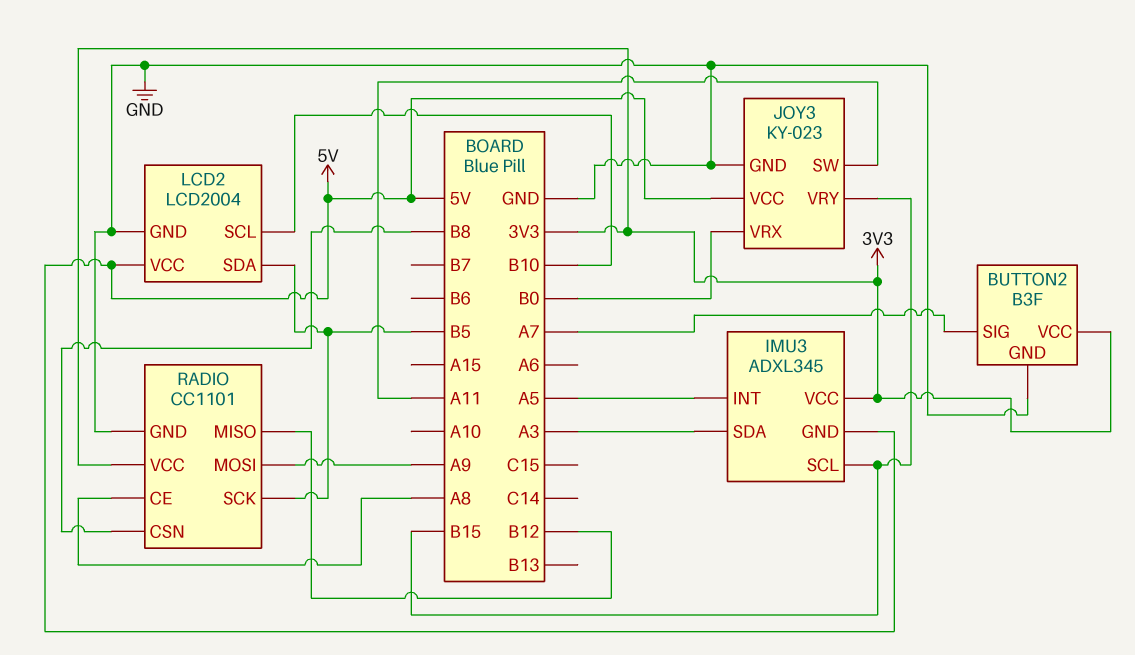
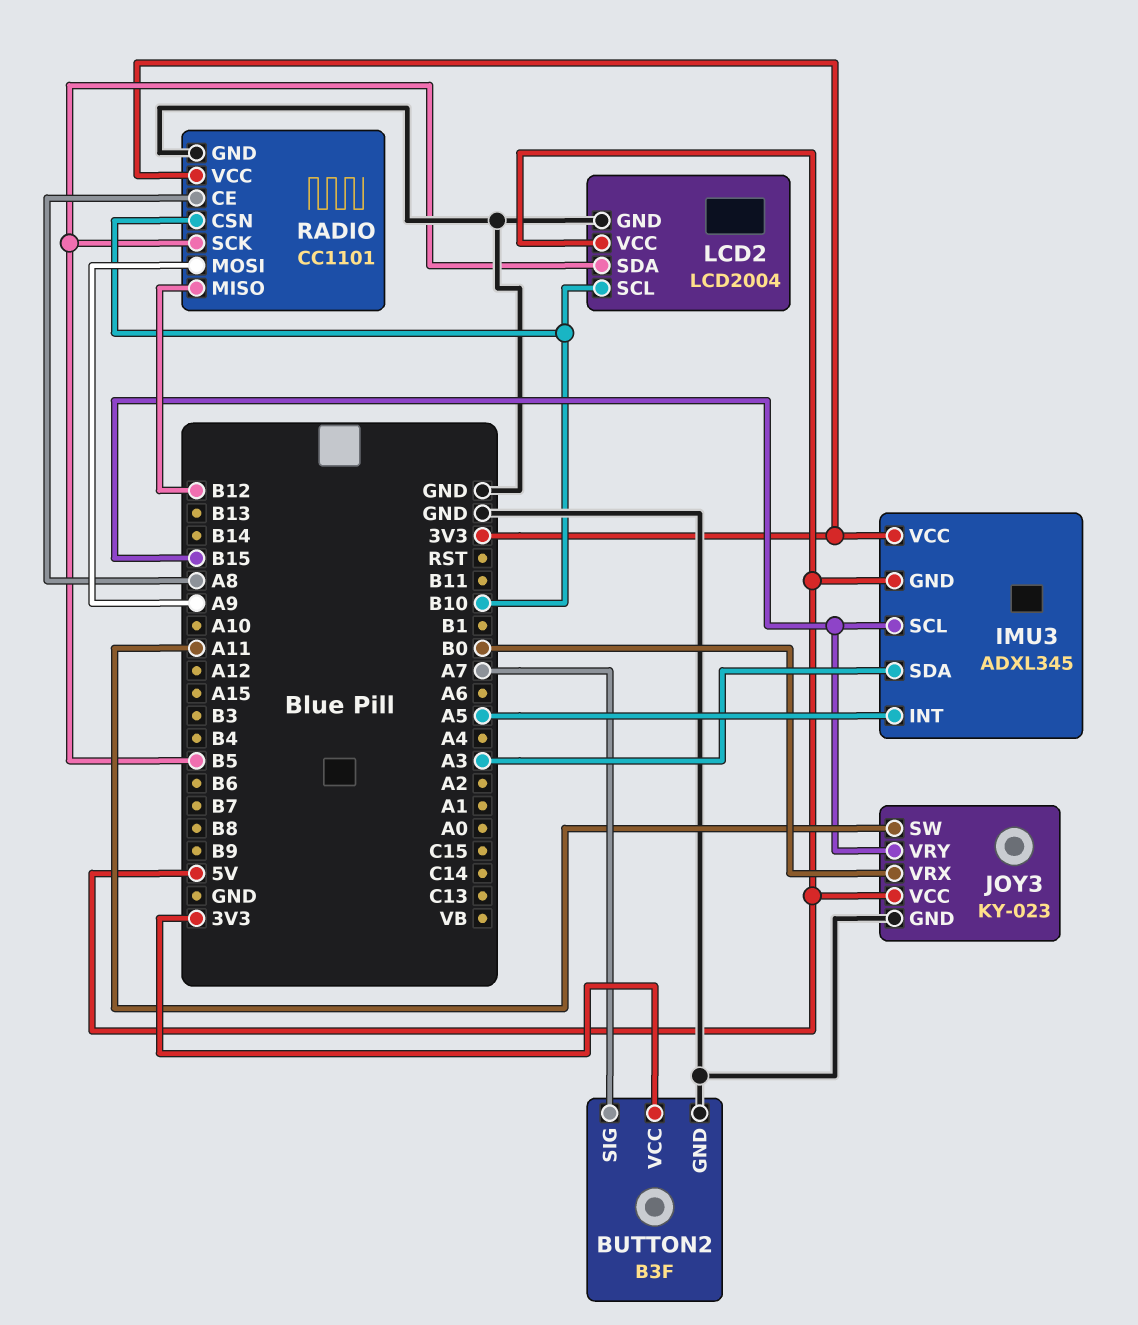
RADIO pin CSN: B8 -> B10

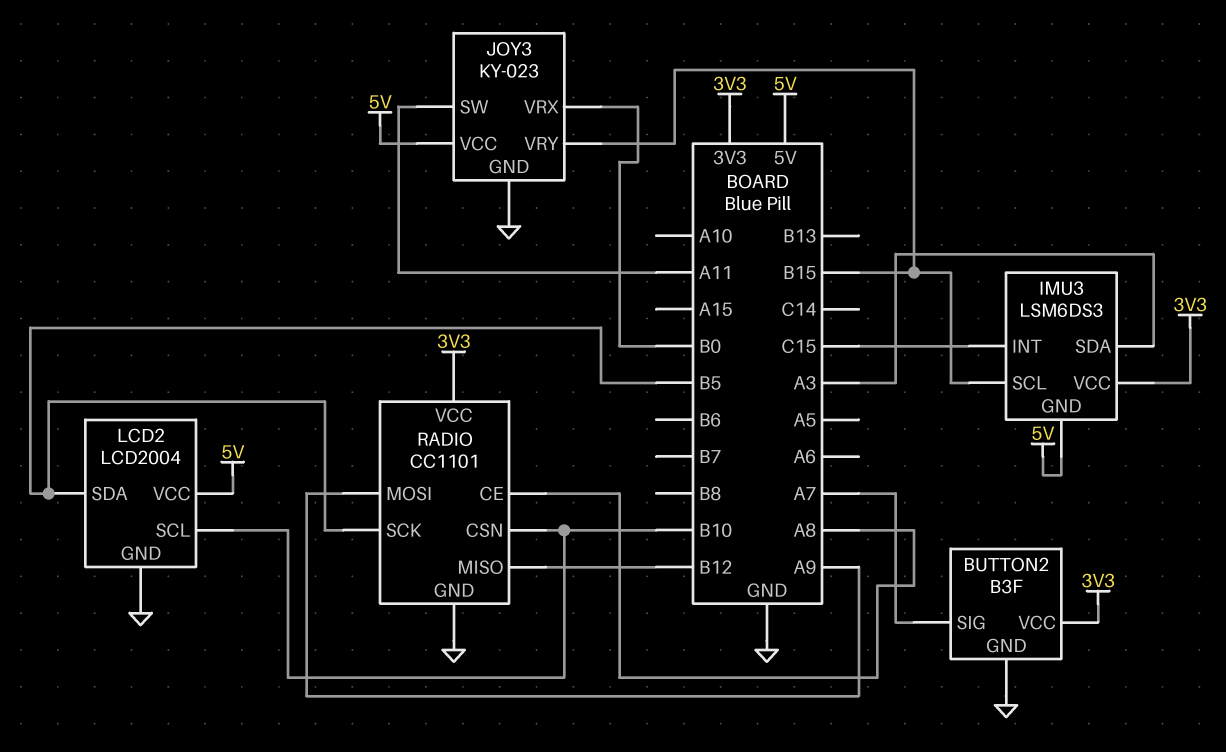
IMU3: ADXL345 -> LSM6DS3
IMU3 pin INT: A5 -> C15

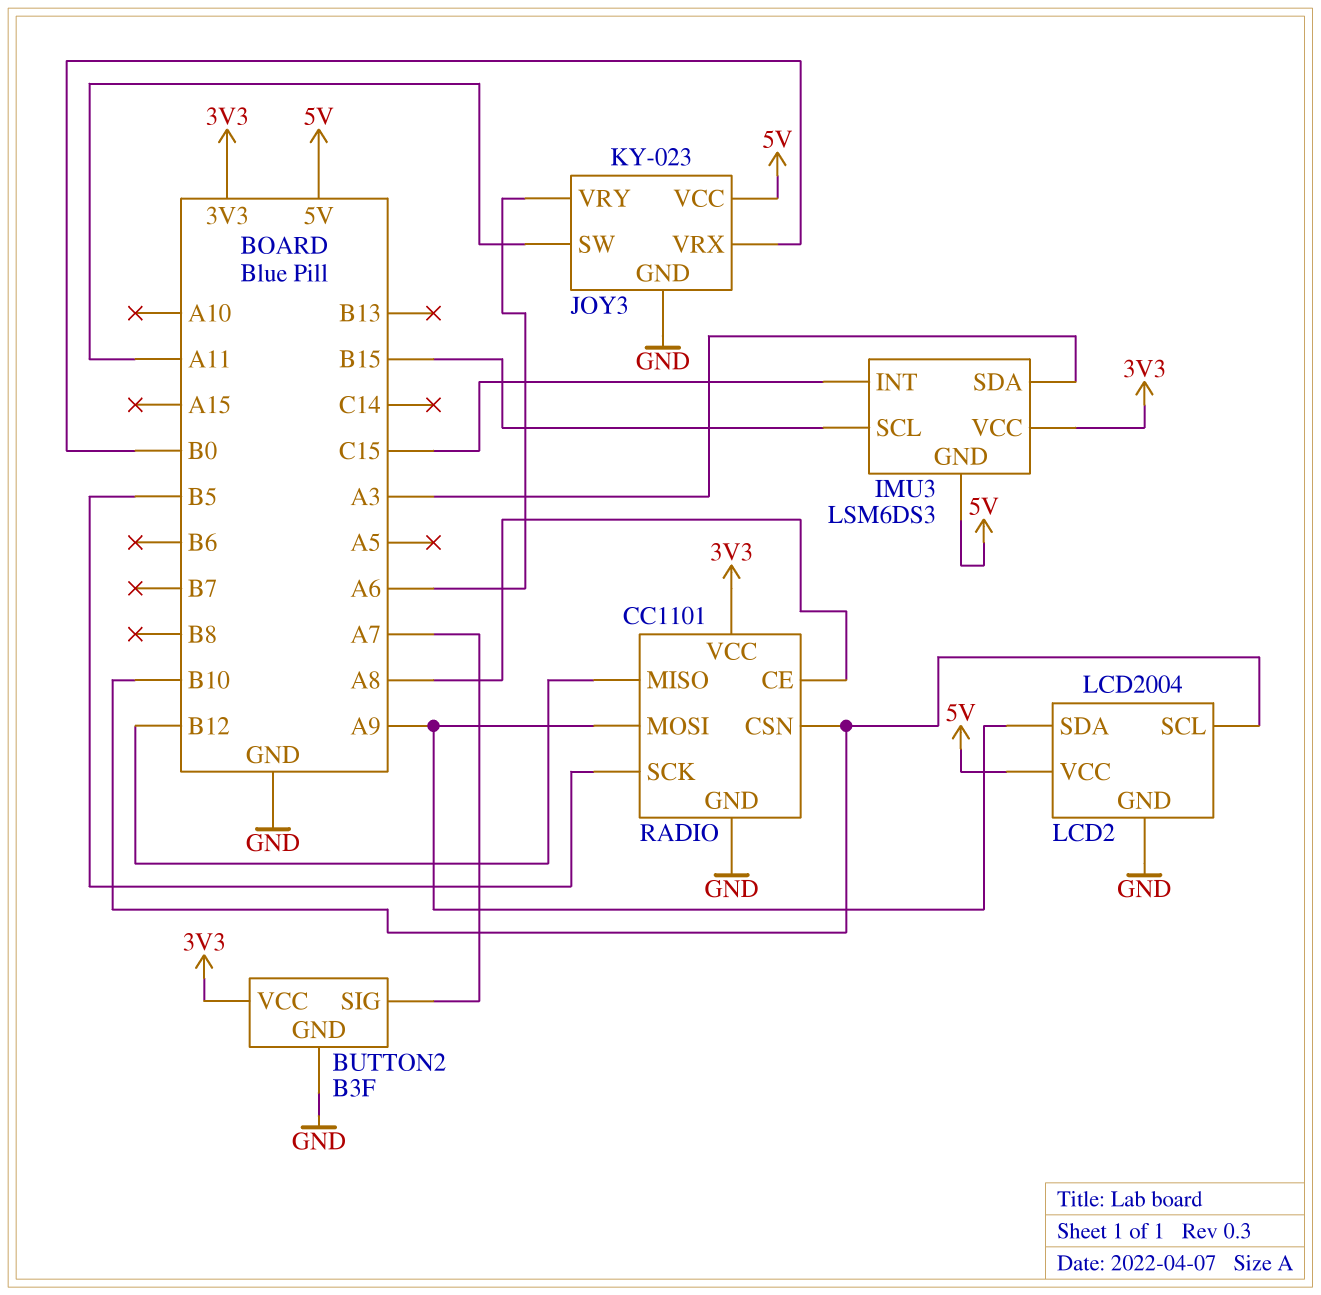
JOY3 pin VRY: B15 -> A6
LCD2 pin SDA: B5 -> A9

